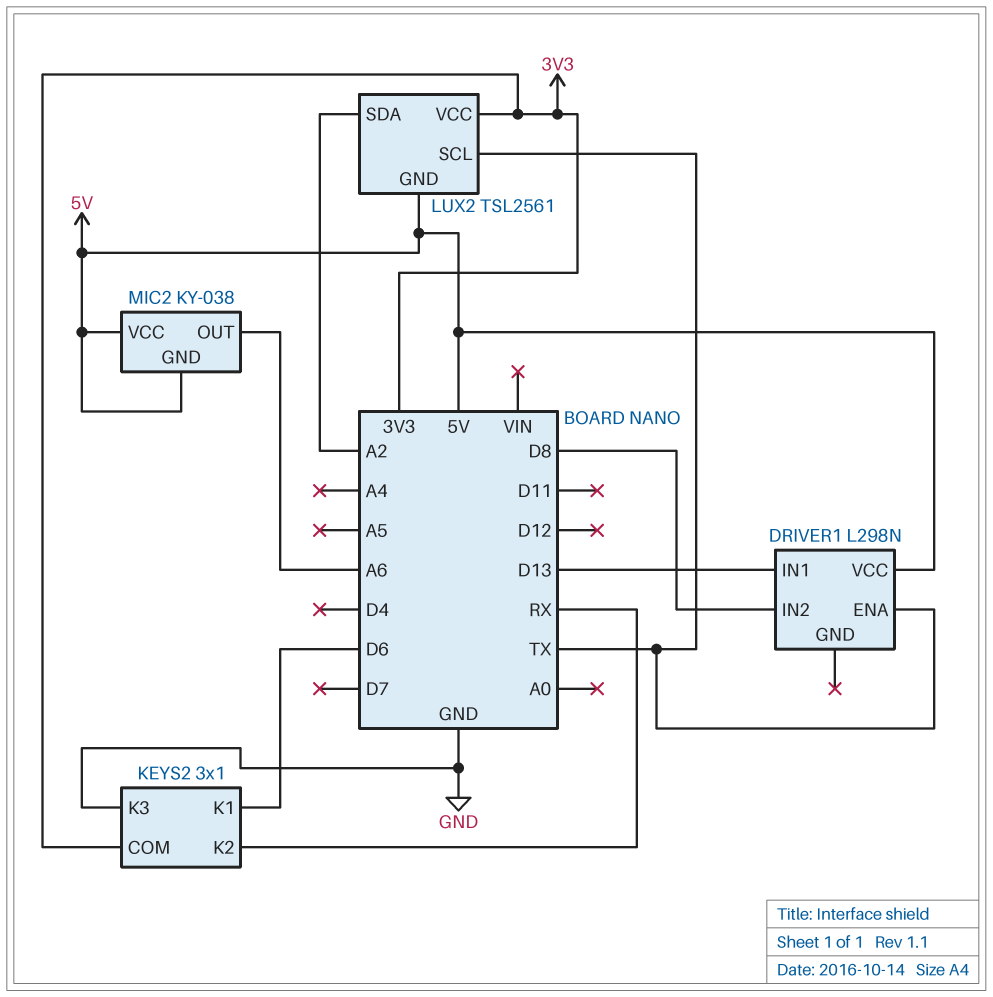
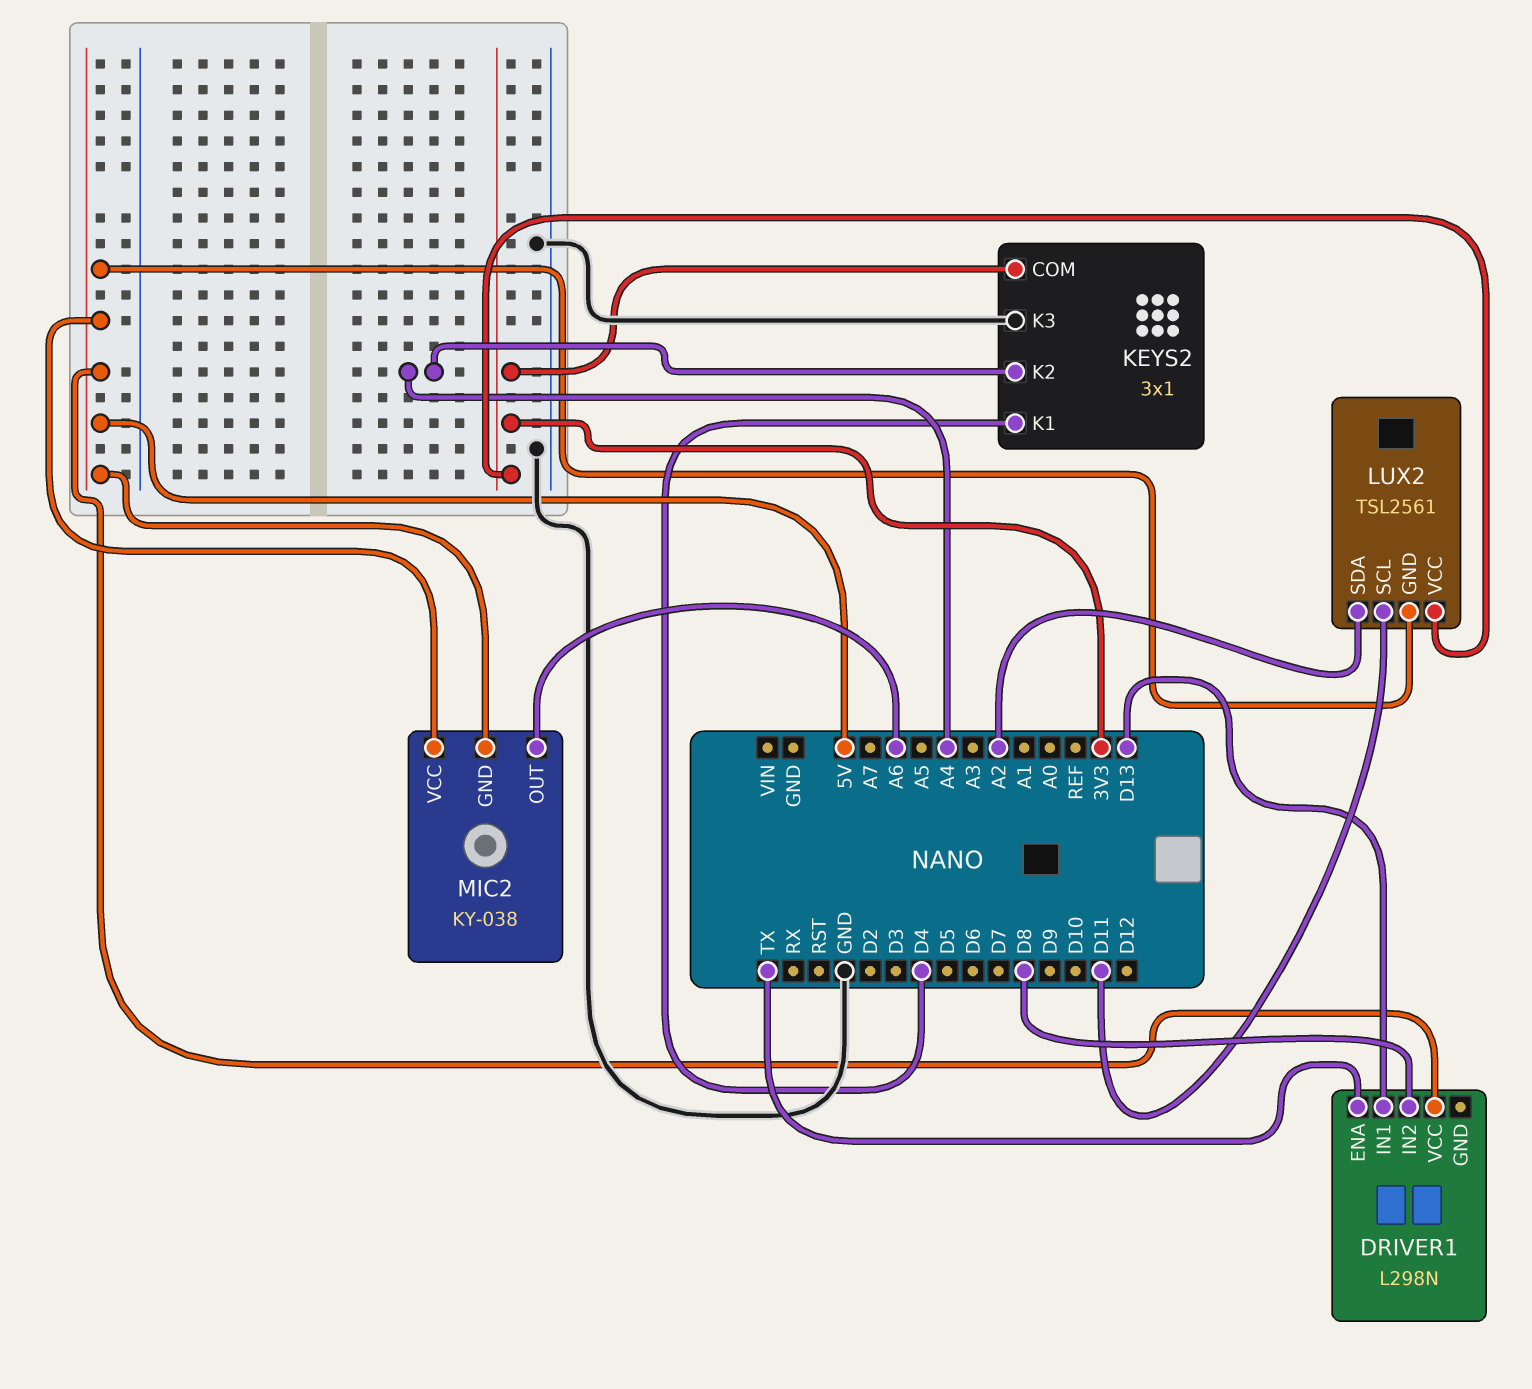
KEYS2 pin K1: D6 -> D4
KEYS2 pin K2: RX -> A4
LUX2 pin SCL: TX -> D11

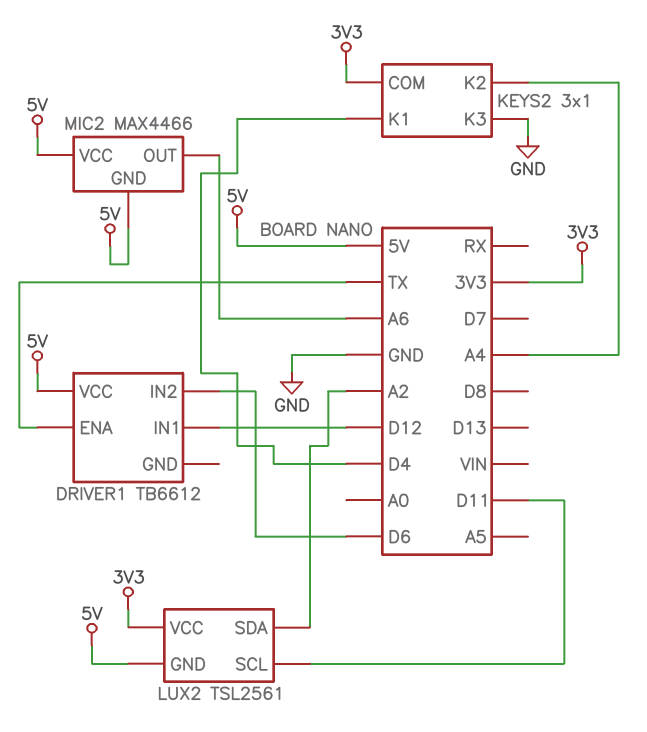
DRIVER1: L298N -> TB6612
DRIVER1 pin IN1: D13 -> D12
DRIVER1 pin IN2: D8 -> D6
MIC2: KY-038 -> MAX4466

